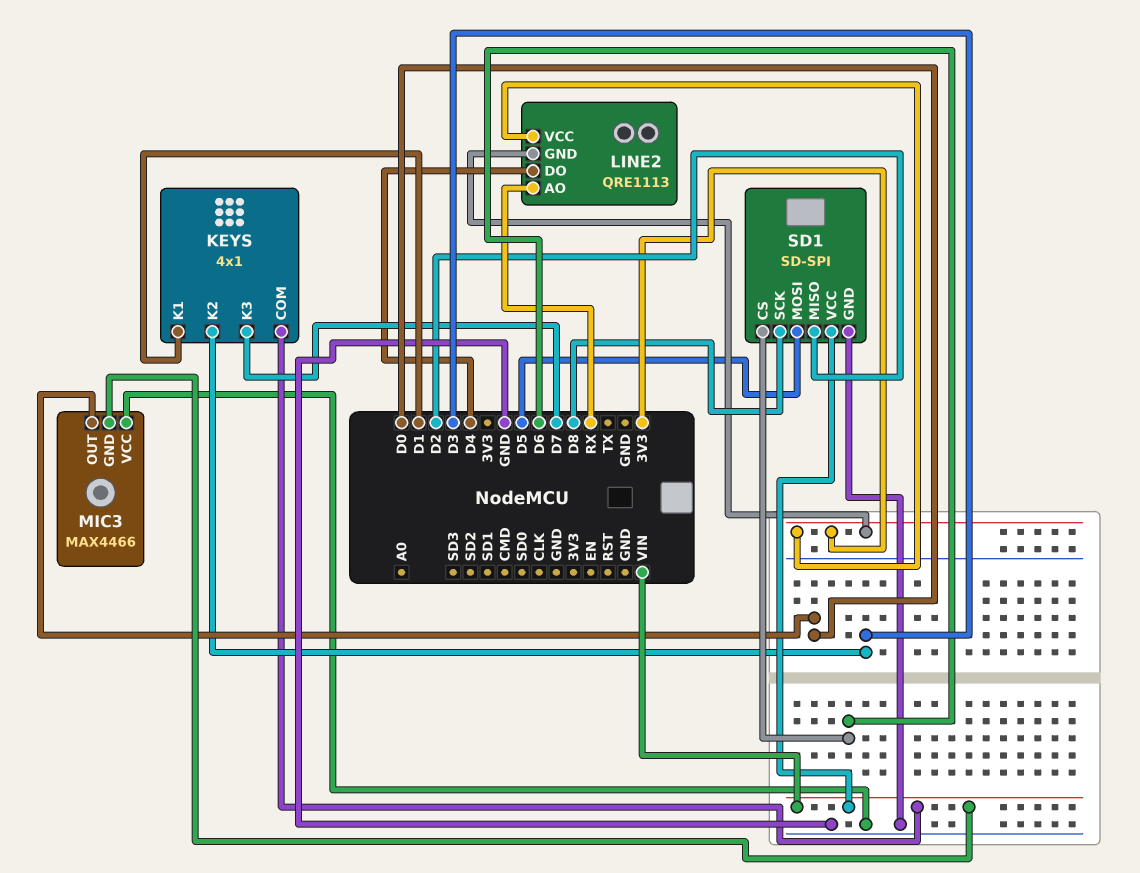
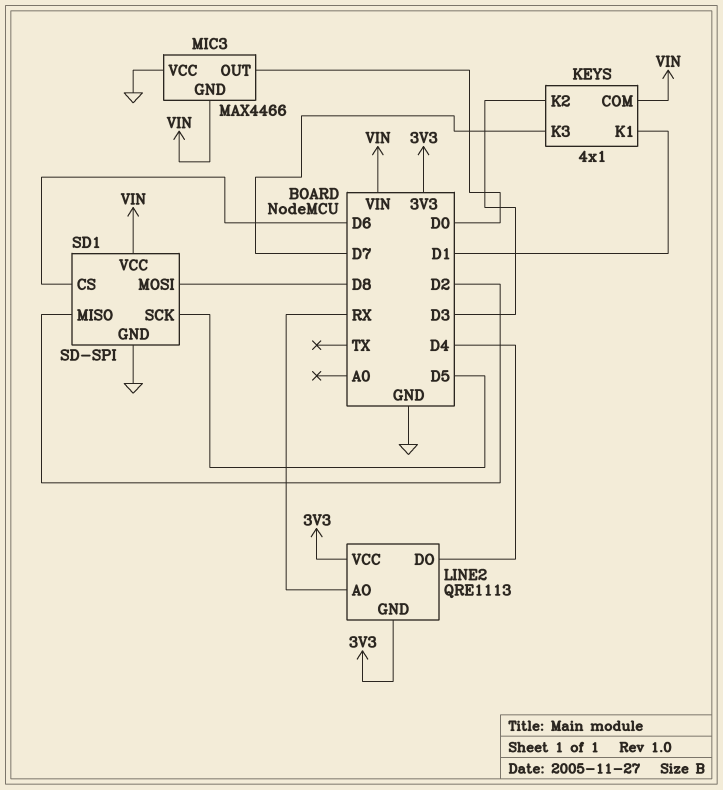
SD1 pin MOSI: D5 -> D8
SD1 pin SCK: D8 -> D5

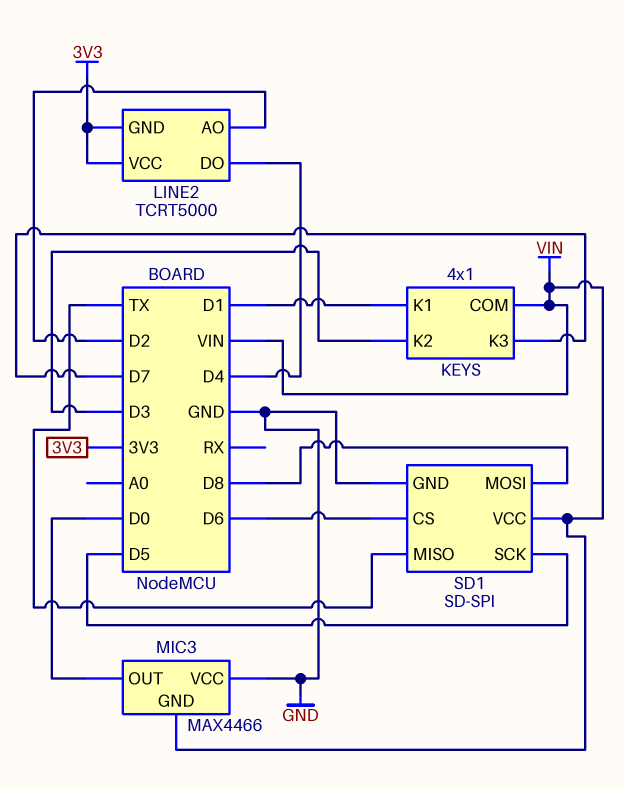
LINE2: QRE1113 -> TCRT5000
LINE2 pin AO: RX -> D2
SD1 pin MISO: D2 -> TX

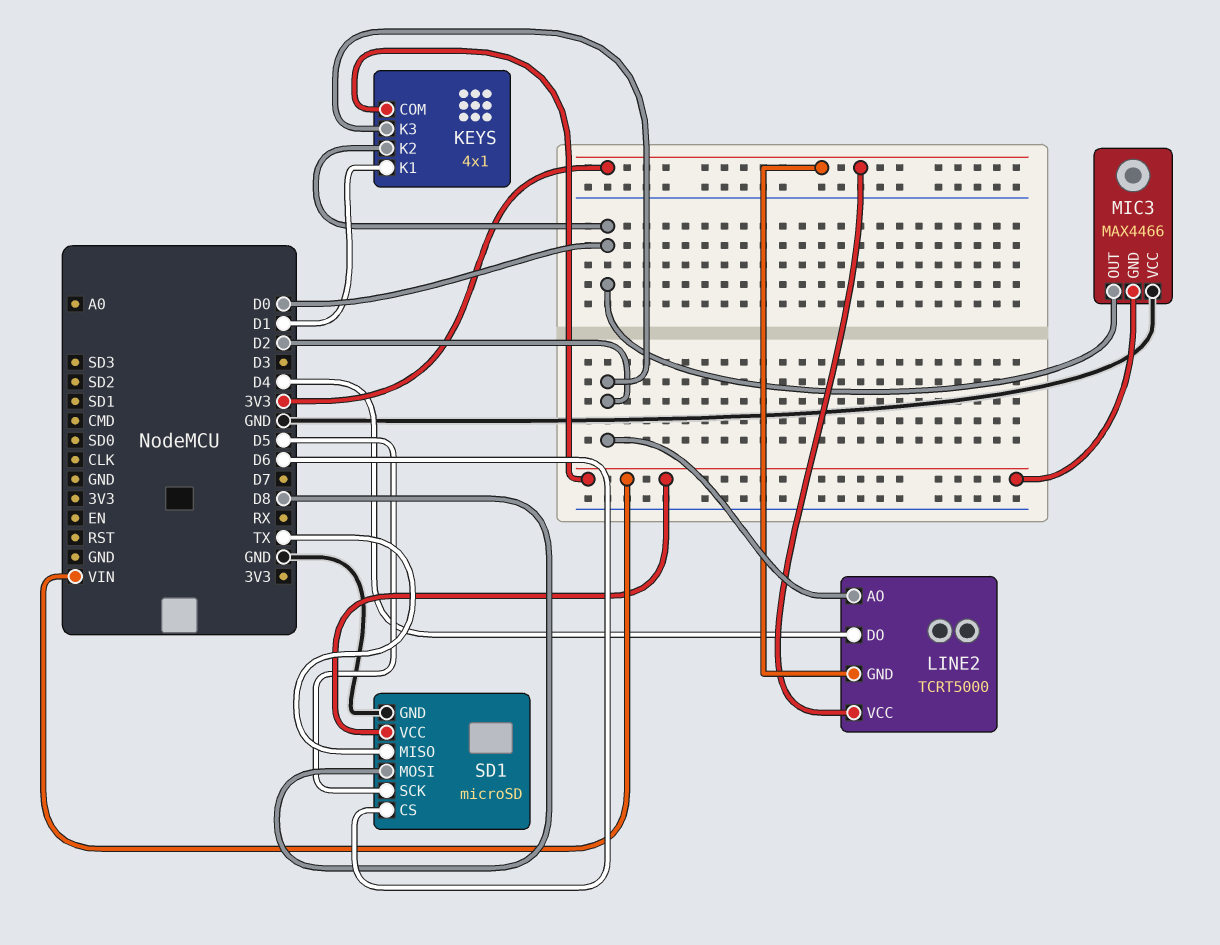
KEYS pin K2: D3 -> D0
KEYS pin K3: D7 -> D2
SD1: SD-SPI -> microSD

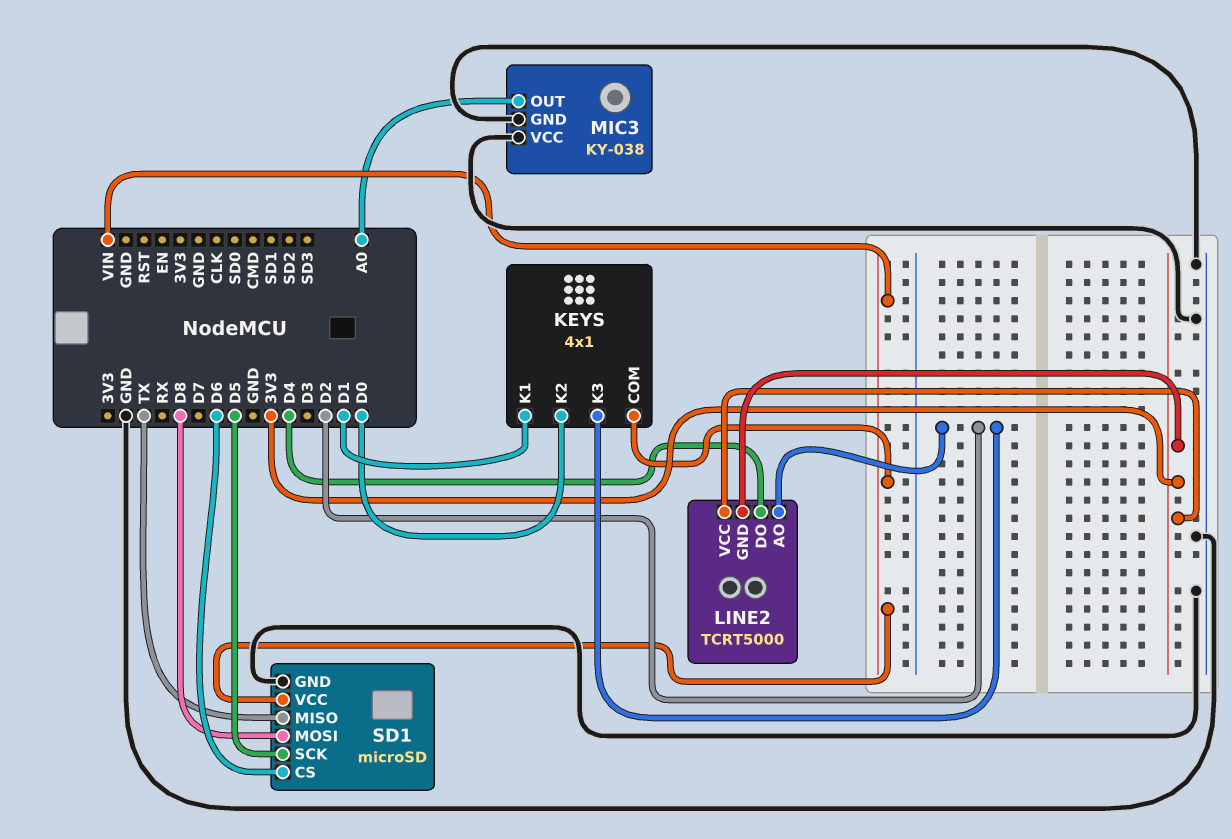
MIC3: MAX4466 -> KY-038
MIC3 pin GND: VIN -> GND
MIC3 pin OUT: D0 -> A0

